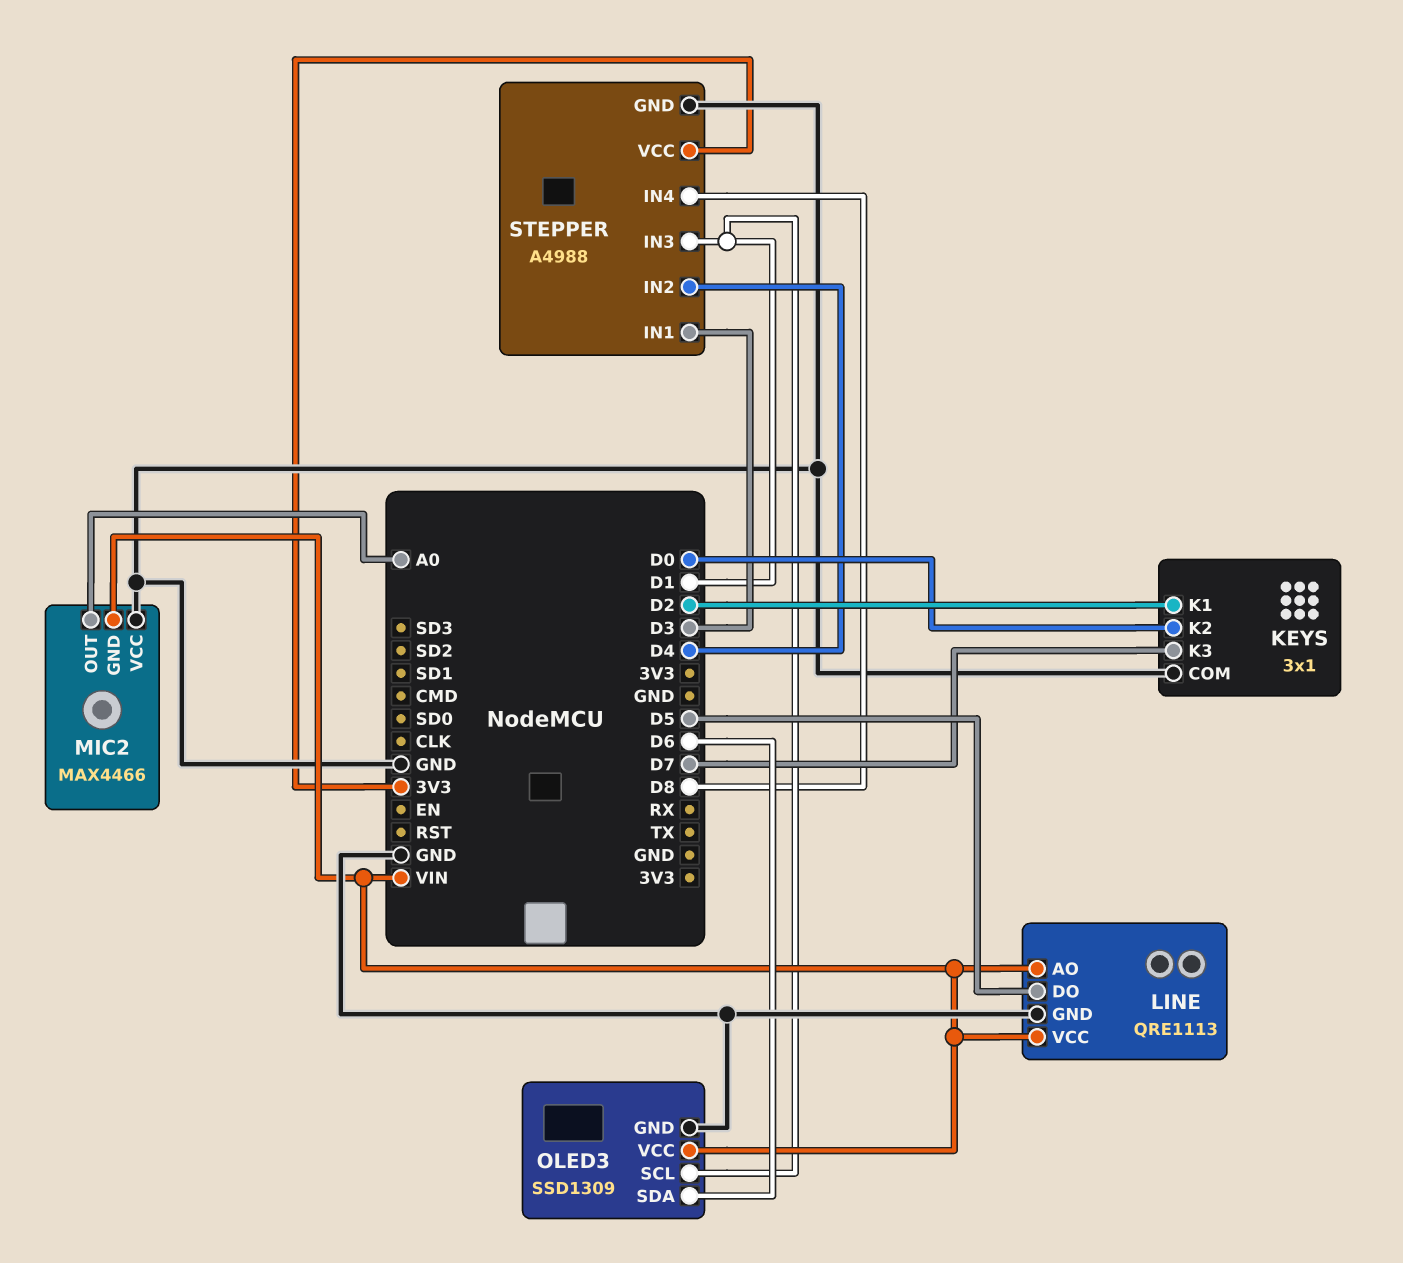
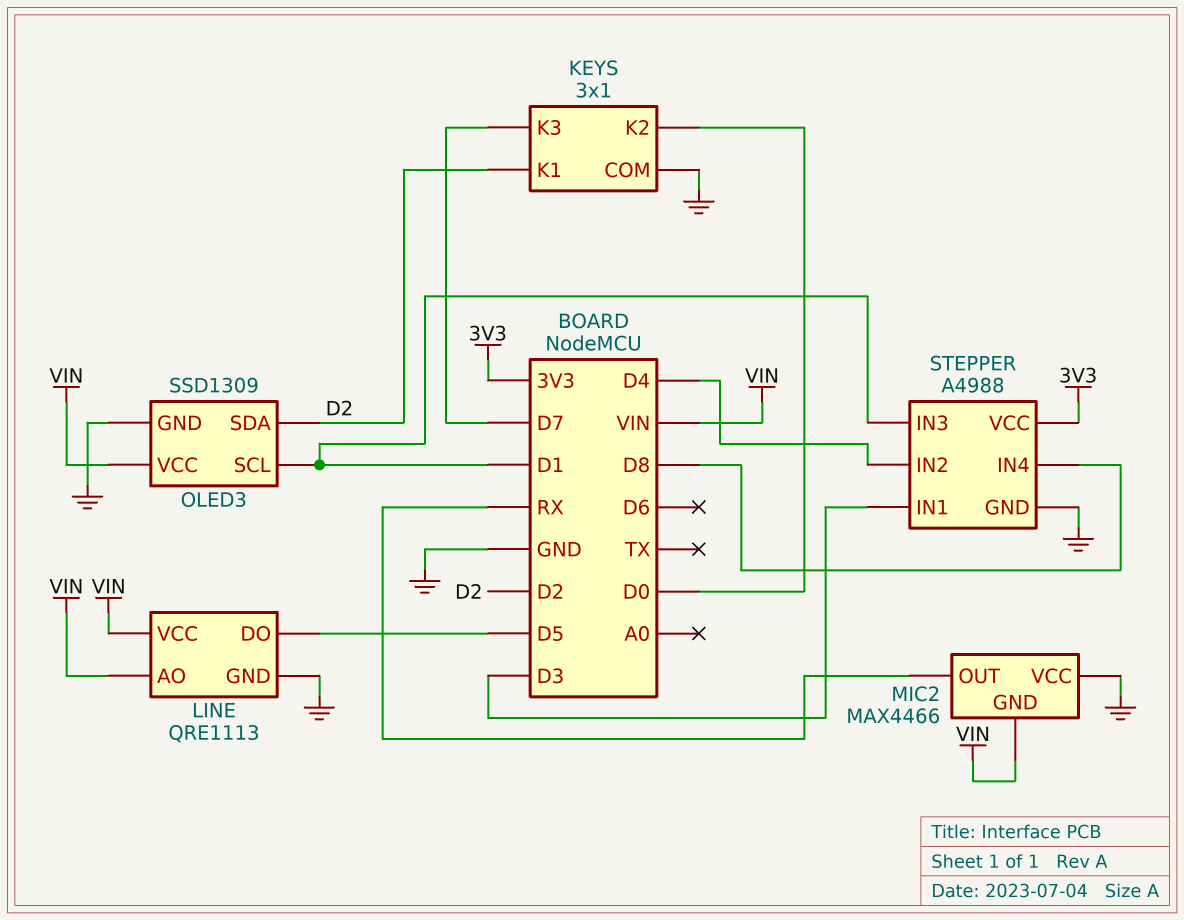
MIC2 pin OUT: A0 -> RX
OLED3 pin SDA: D6 -> D2

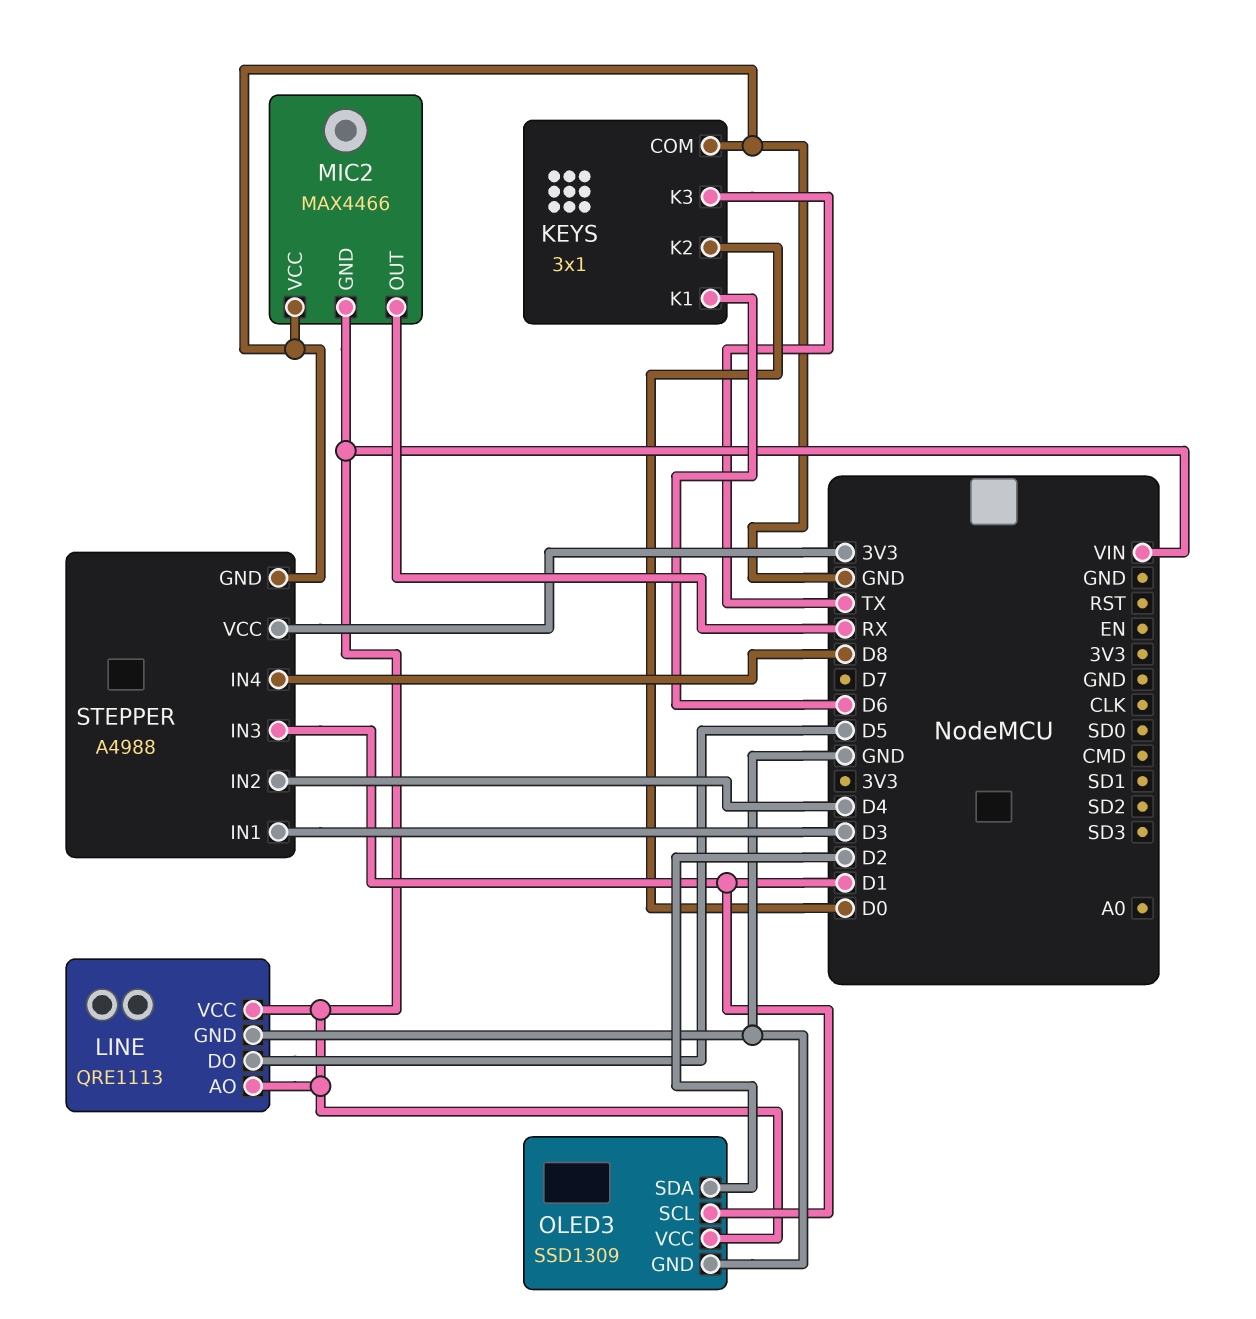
KEYS pin K1: D2 -> D6
KEYS pin K3: D7 -> TX

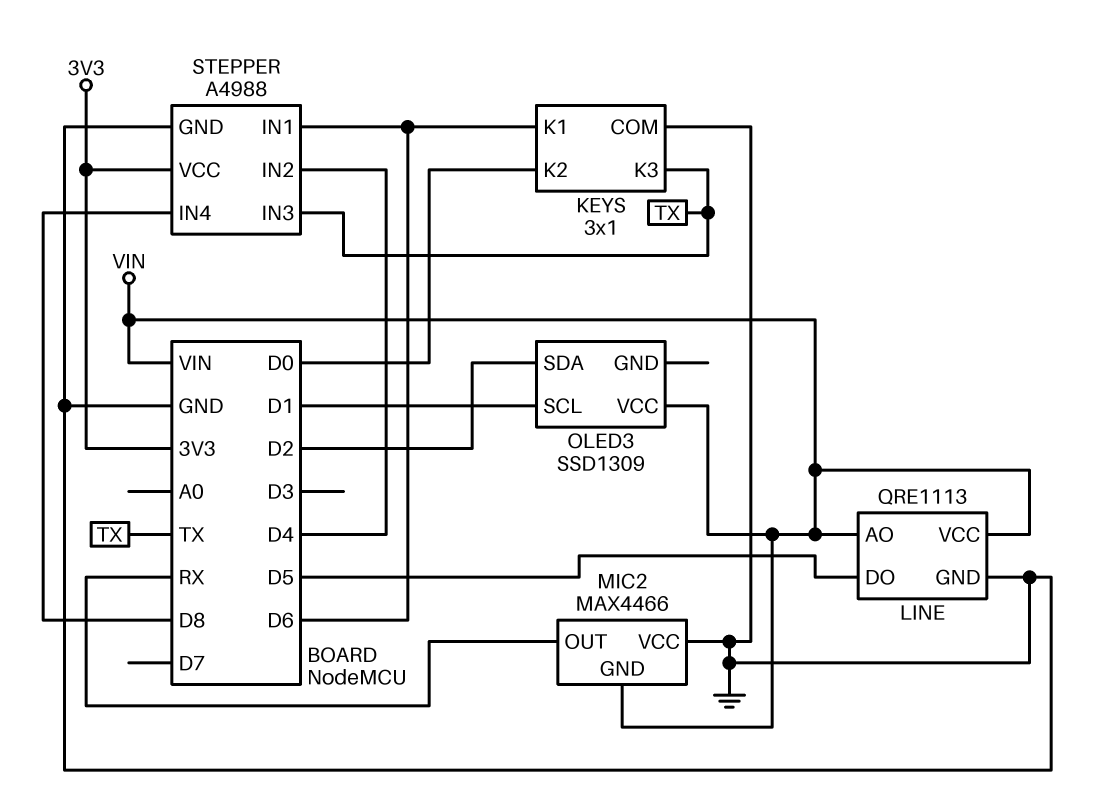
OLED3 pin GND: GND -> none
STEPPER pin IN1: D3 -> D6
STEPPER pin IN3: D1 -> TX

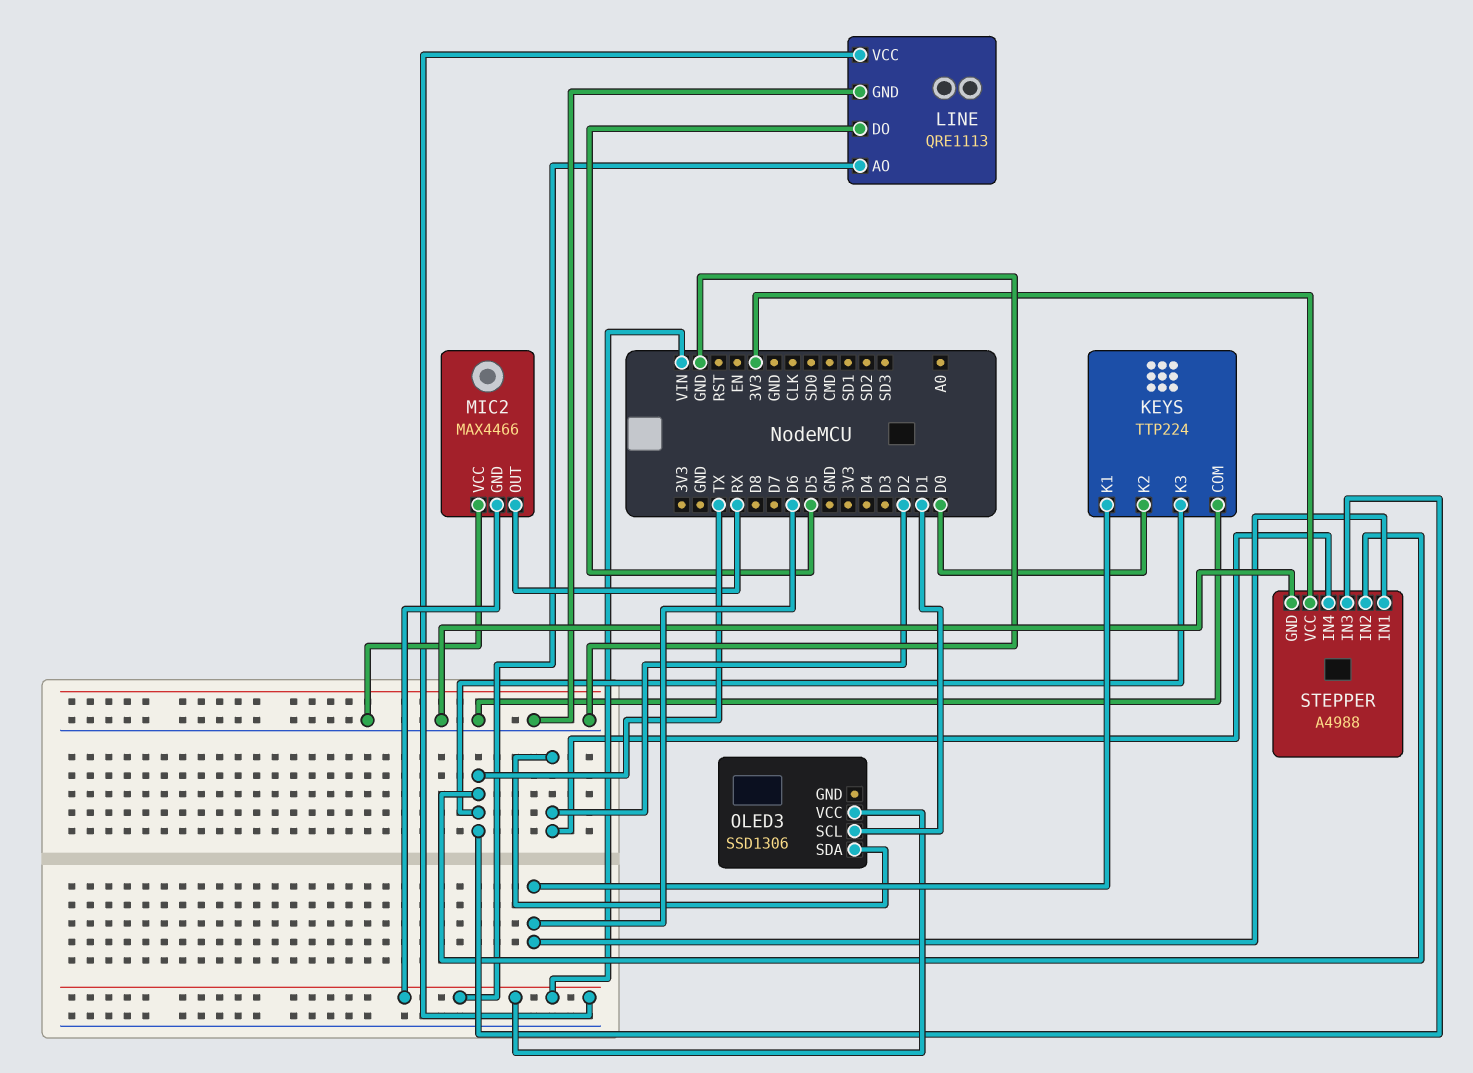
KEYS: 3x1 -> TTP224
OLED3: SSD1309 -> SSD1306
STEPPER pin IN2: D4 -> TX
STEPPER pin IN4: D8 -> D2

